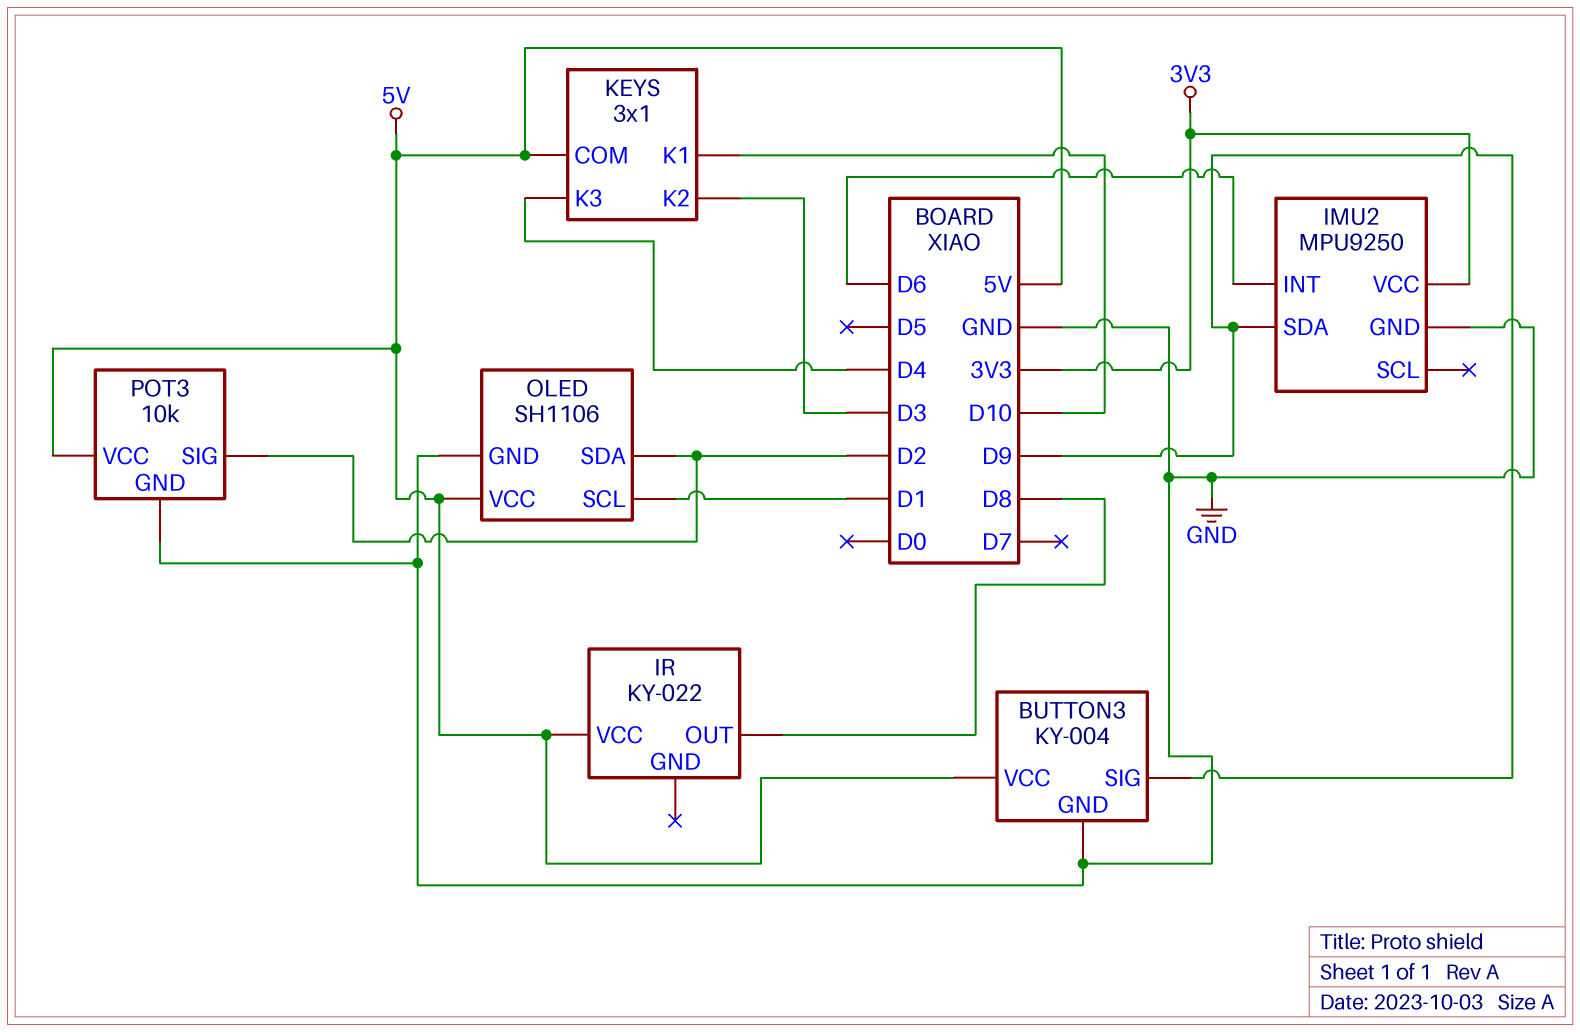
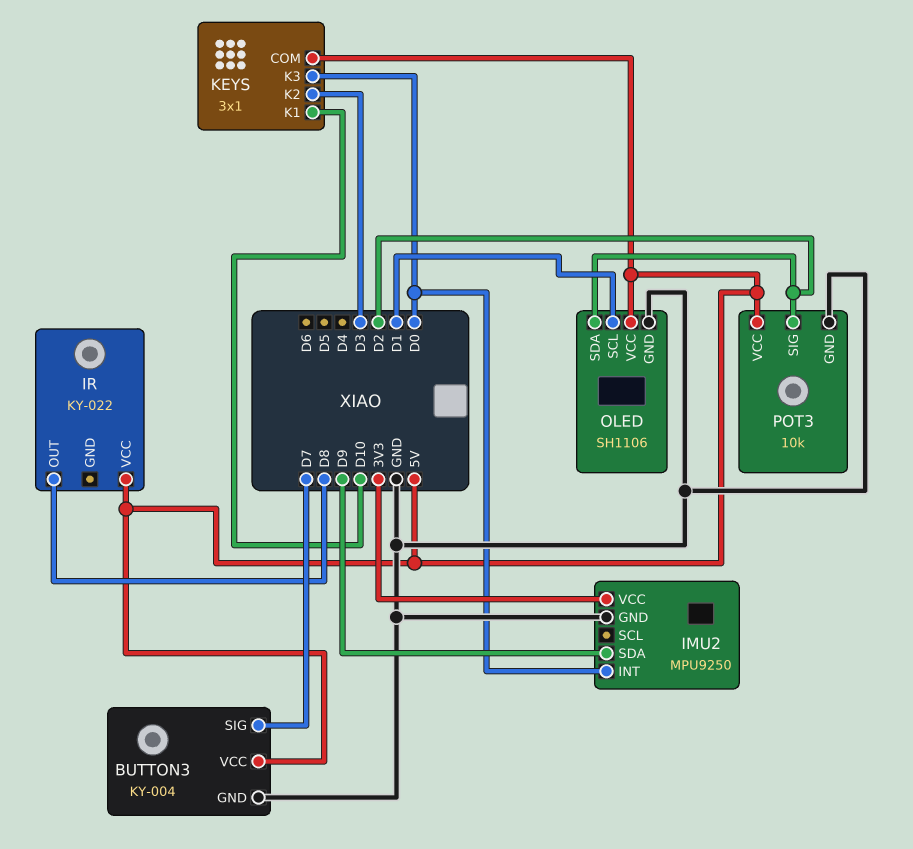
BUTTON3 pin SIG: D9 -> D7
IMU2 pin INT: D6 -> D0
KEYS pin K3: D4 -> D0

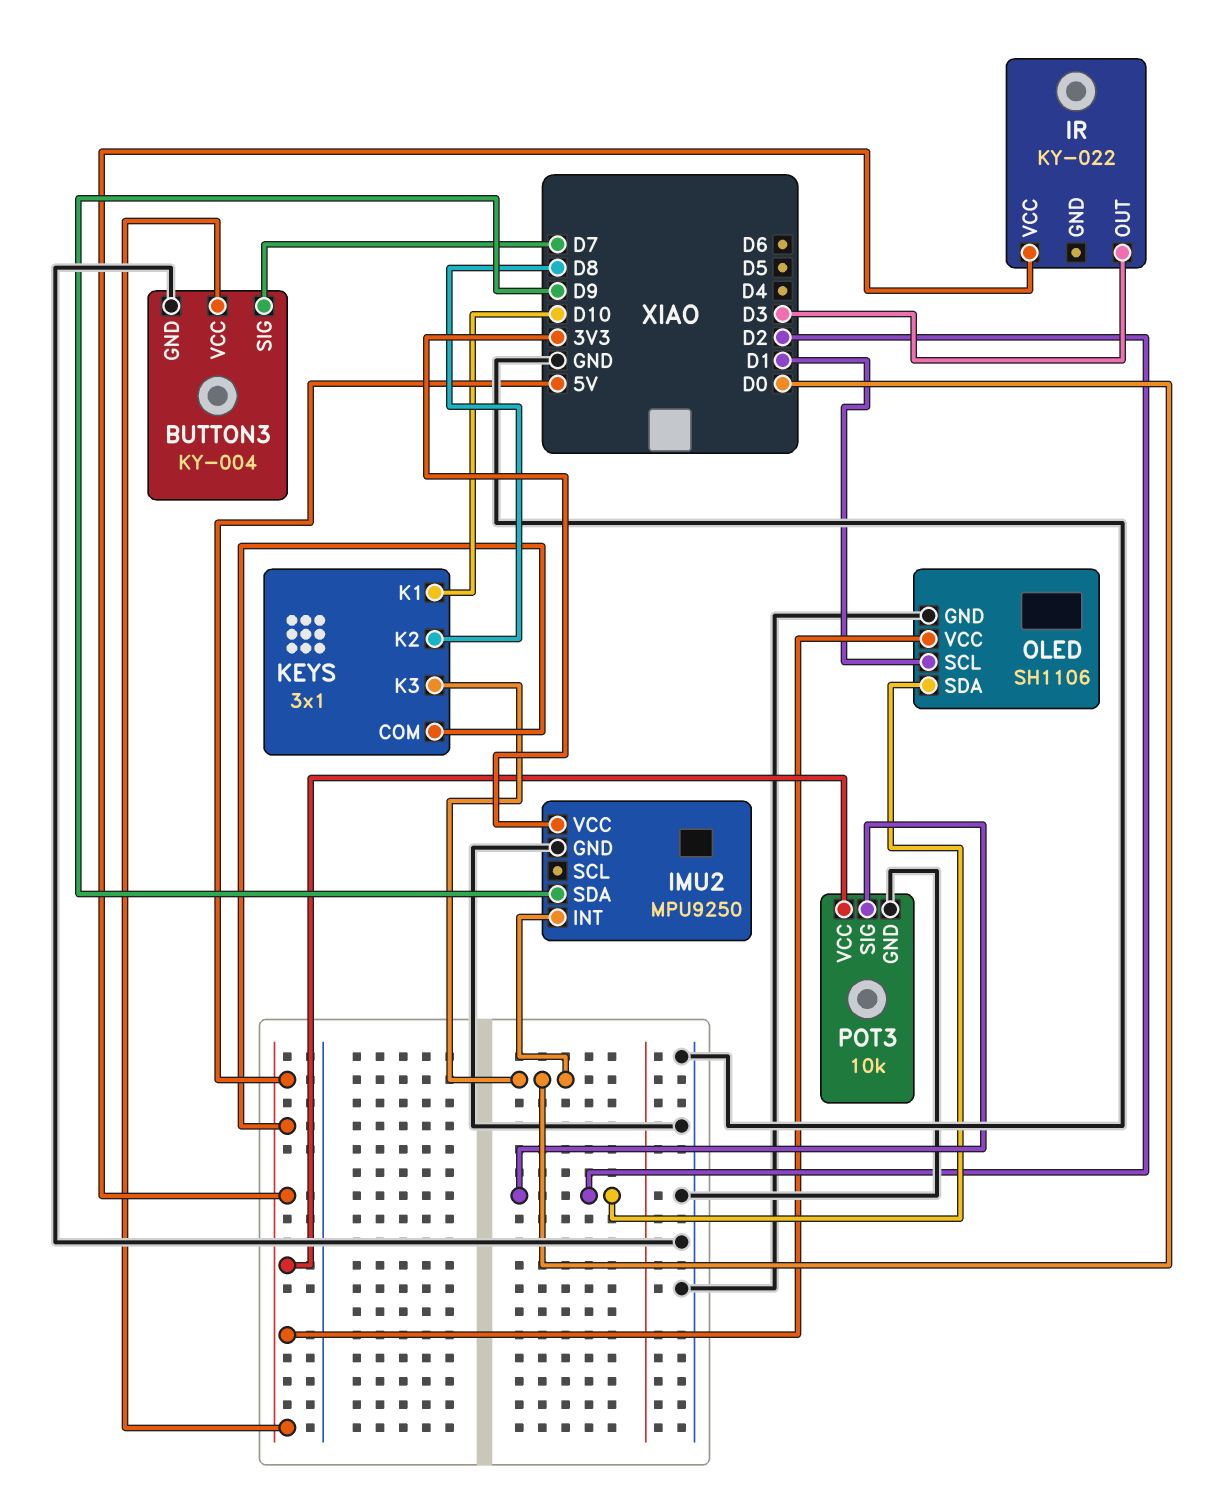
IR pin OUT: D8 -> D3
KEYS pin K2: D3 -> D8

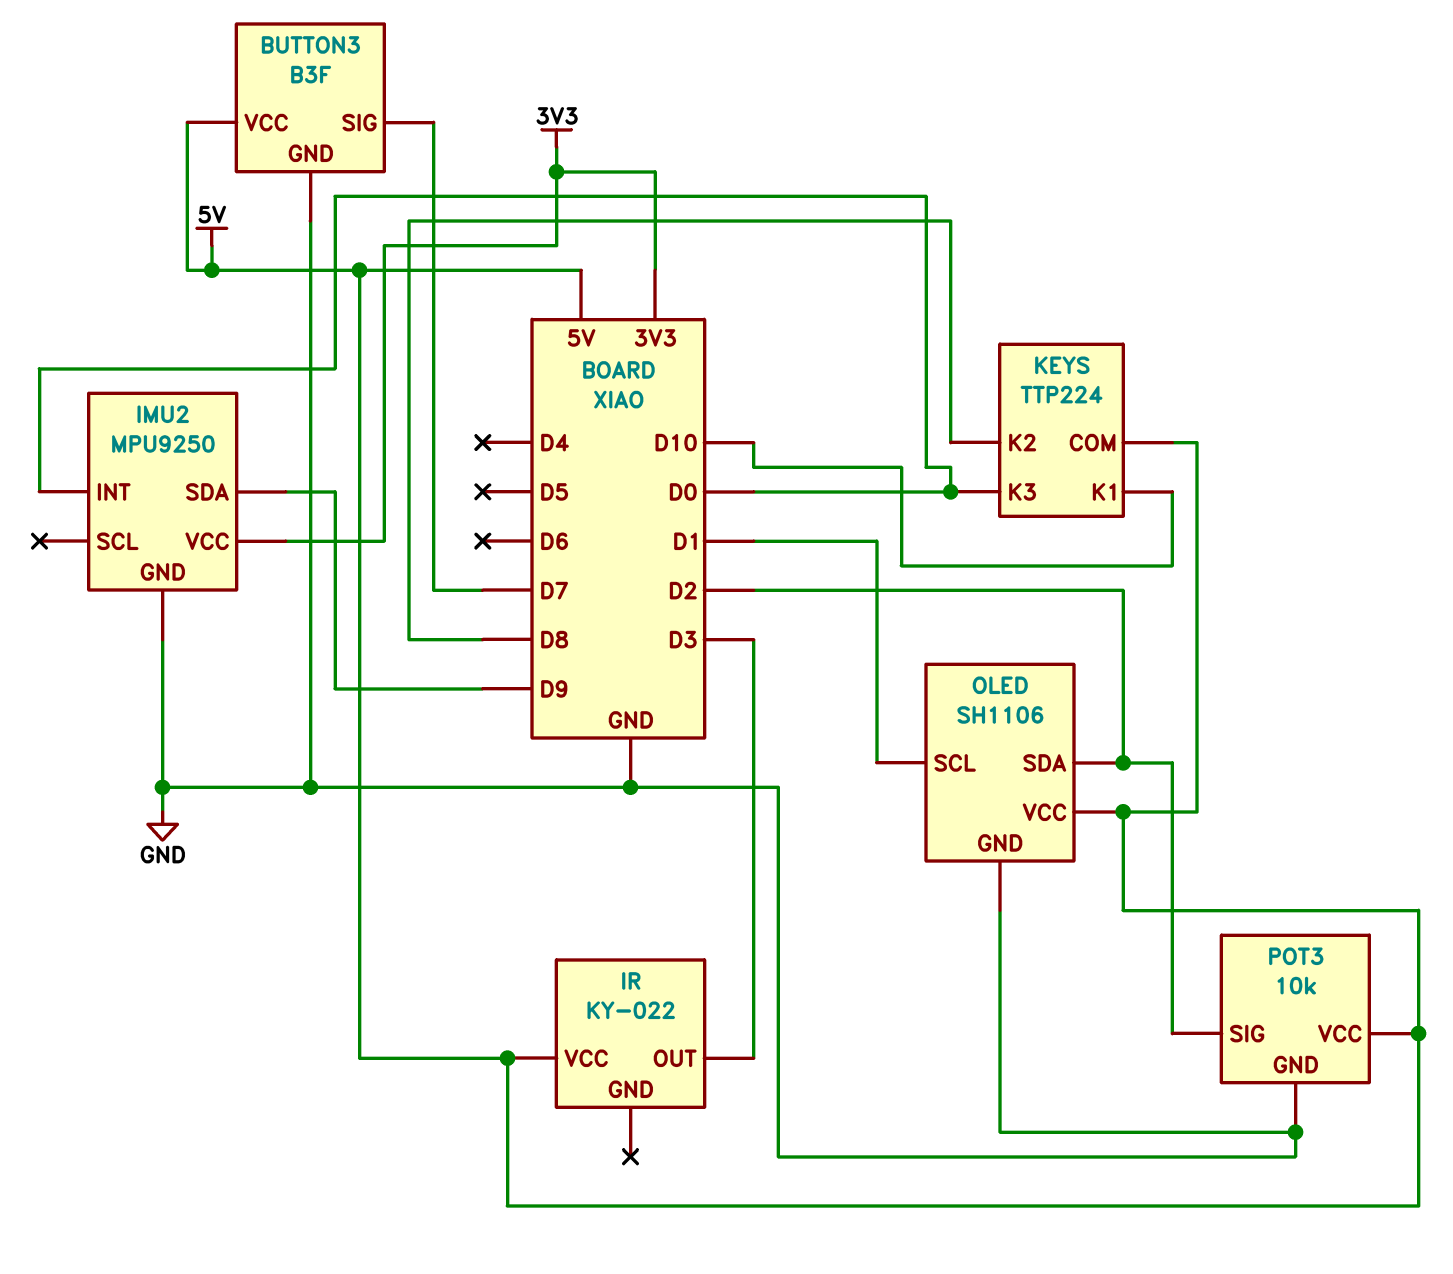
BUTTON3: KY-004 -> B3F
KEYS: 3x1 -> TTP224

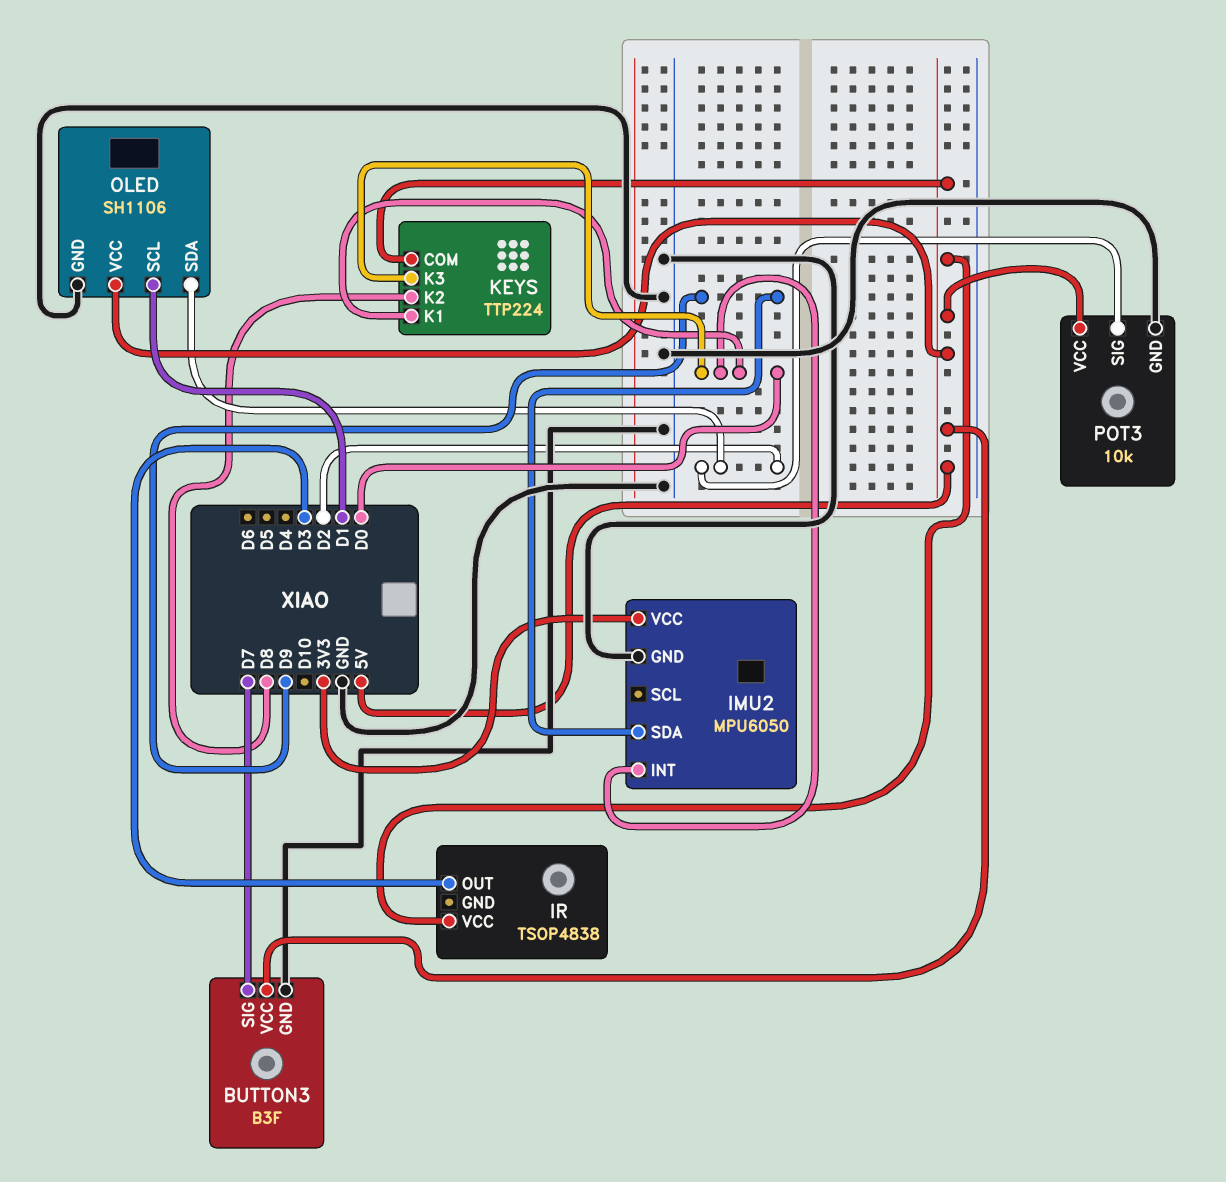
IMU2: MPU9250 -> MPU6050
IR: KY-022 -> TSOP4838
KEYS pin K1: D10 -> D0

